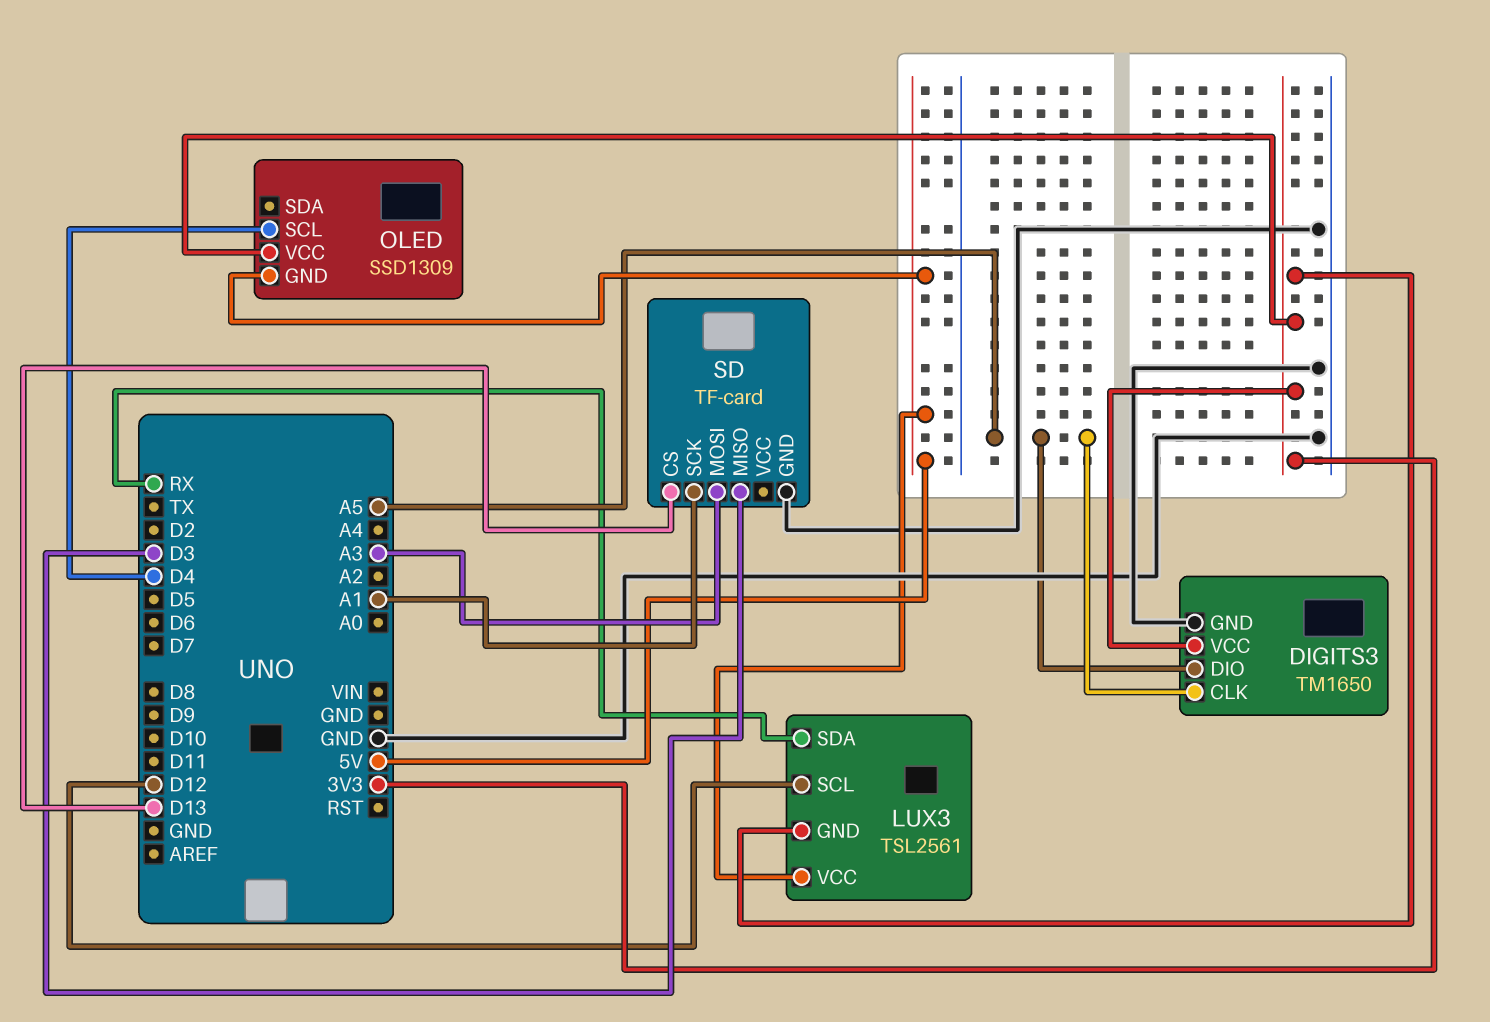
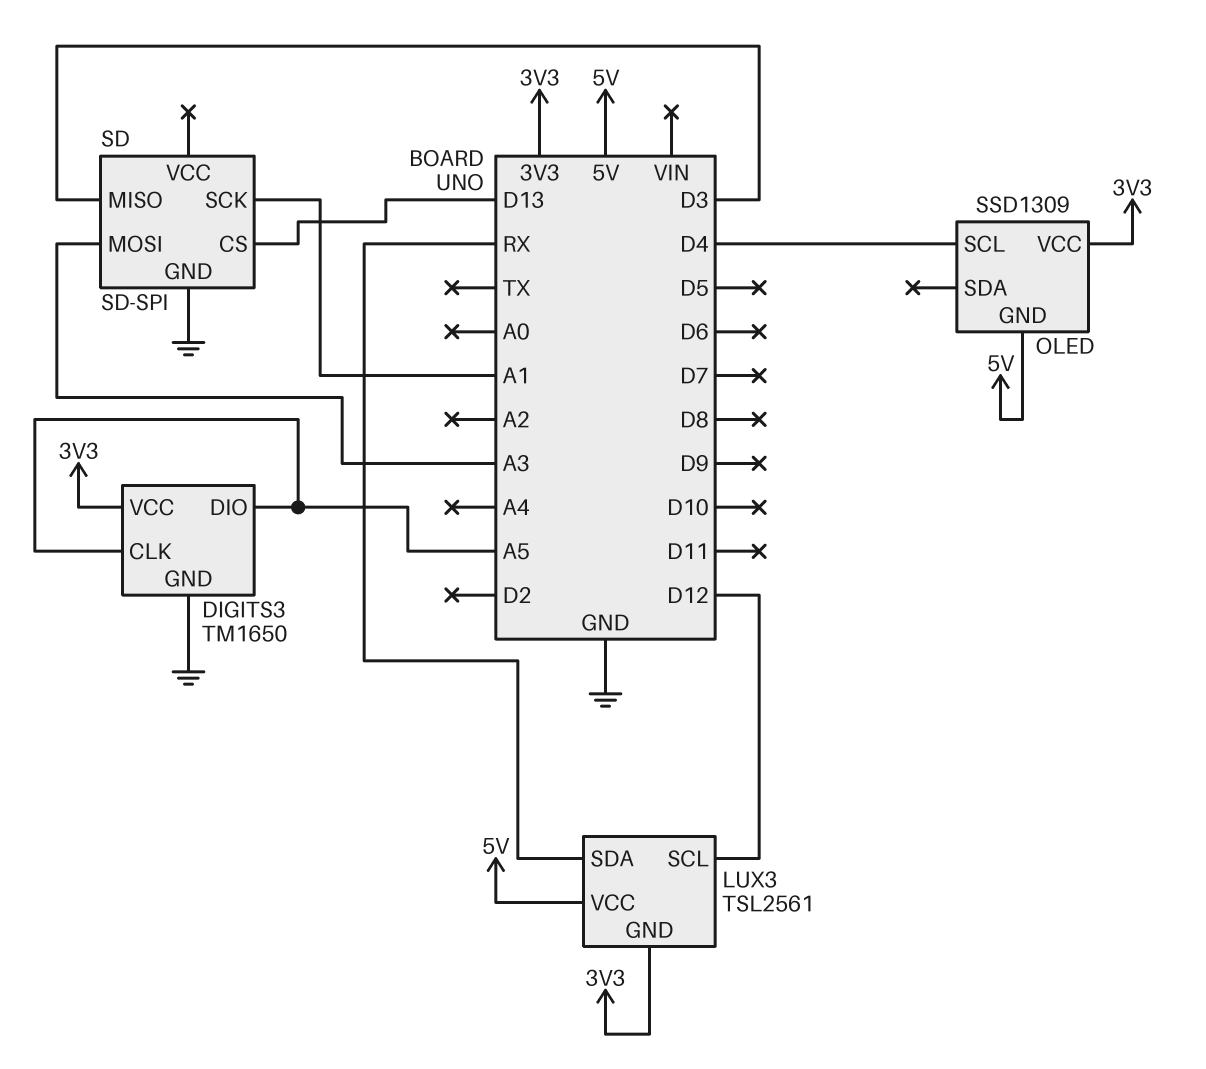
SD: TF-card -> SD-SPI

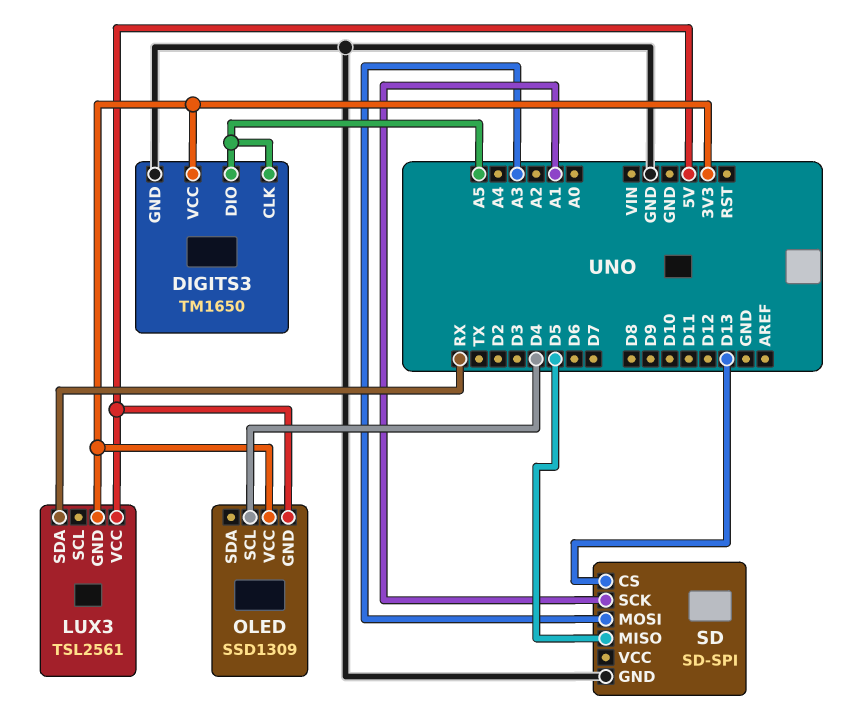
LUX3 pin SCL: D12 -> none
SD pin MISO: D3 -> D5

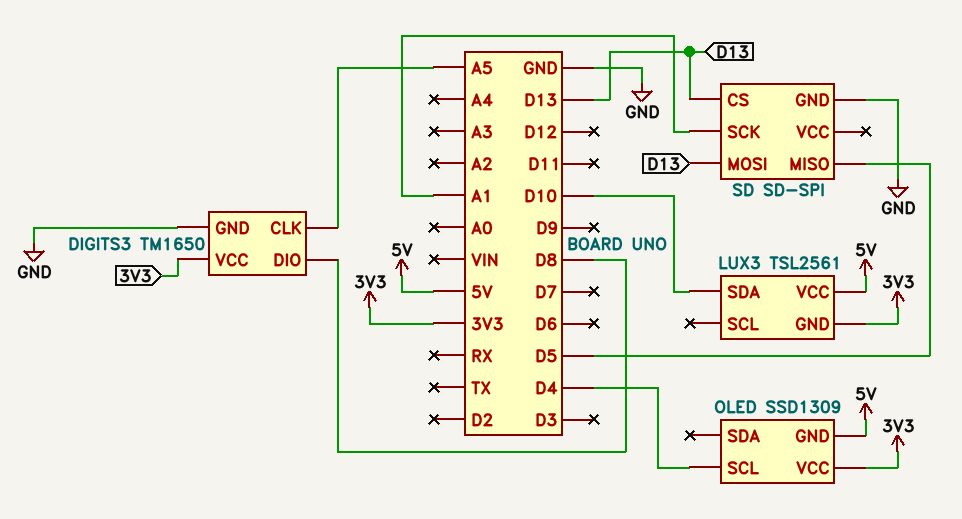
DIGITS3 pin DIO: A5 -> D8
LUX3 pin SDA: RX -> D10
SD pin MOSI: A3 -> D13

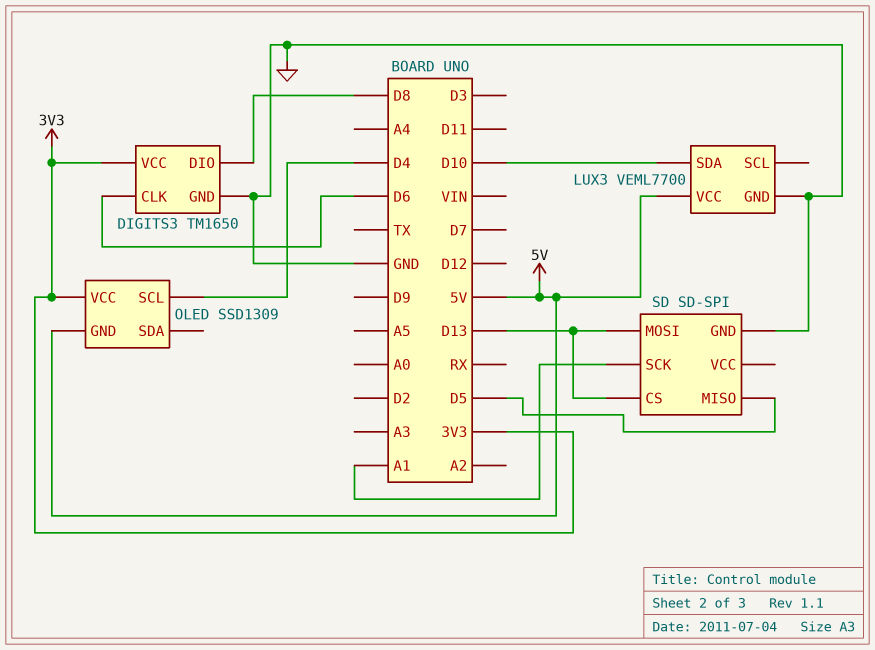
DIGITS3 pin CLK: A5 -> D6
LUX3: TSL2561 -> VEML7700
LUX3 pin GND: 3V3 -> GND

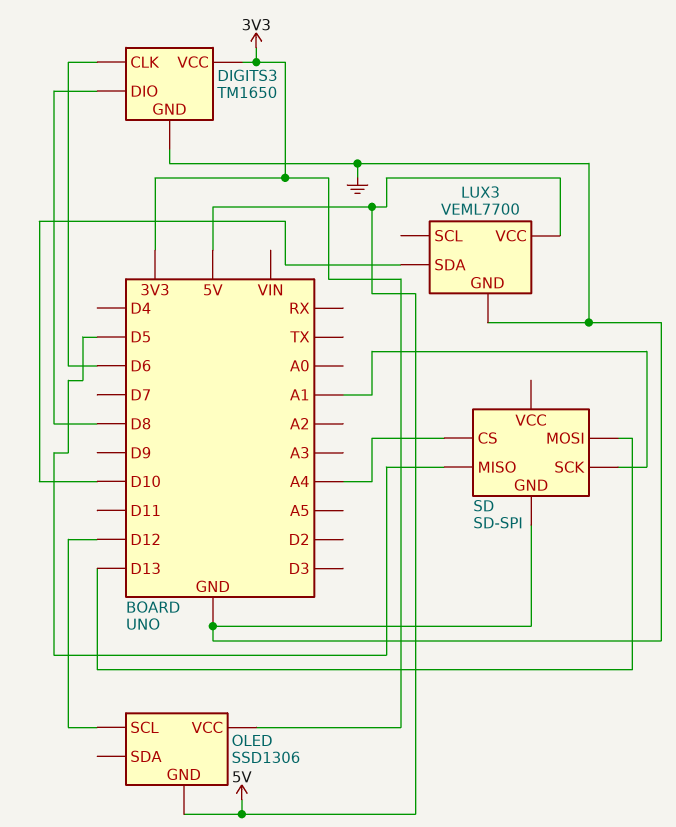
OLED: SSD1309 -> SSD1306
OLED pin SCL: D4 -> D12
SD pin CS: D13 -> A4

